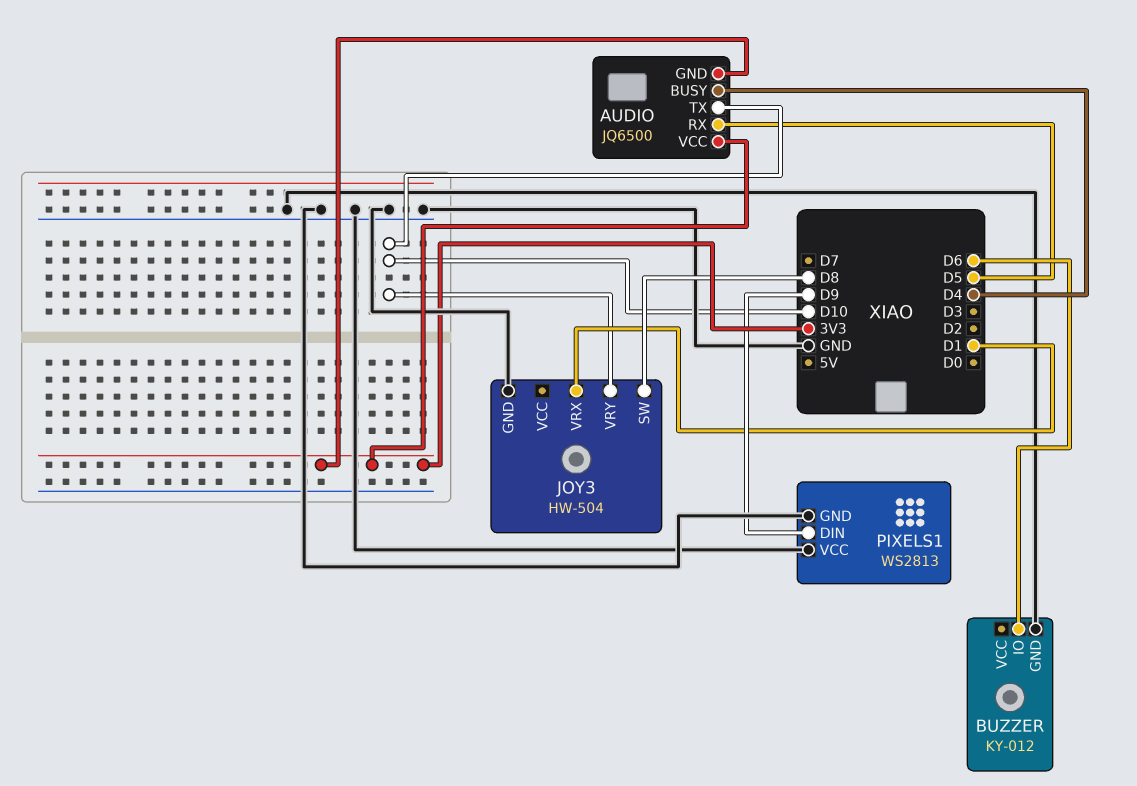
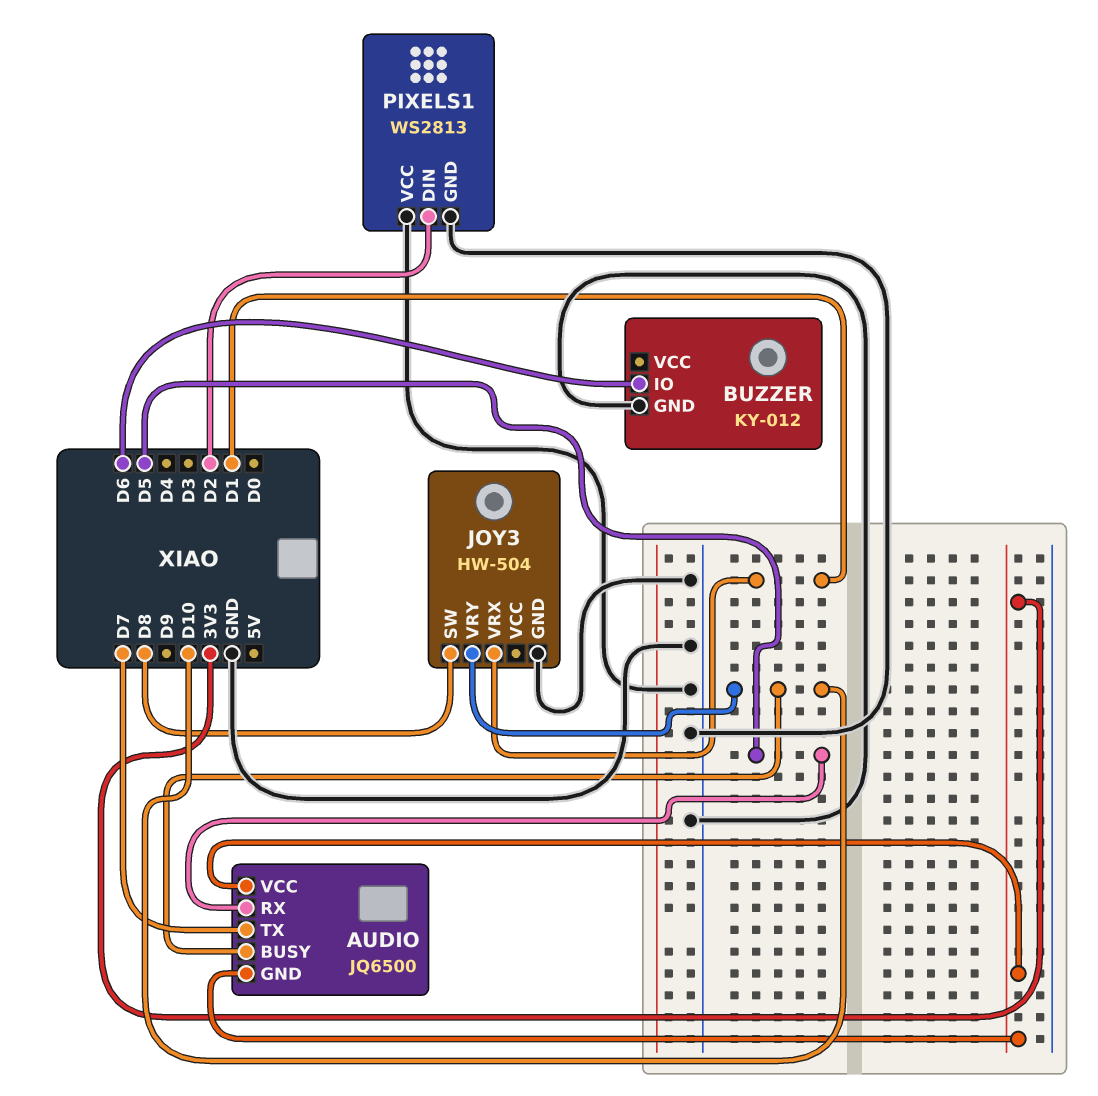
AUDIO pin BUSY: D4 -> D10
AUDIO pin TX: D10 -> D7
PIXELS1 pin DIN: D9 -> D2

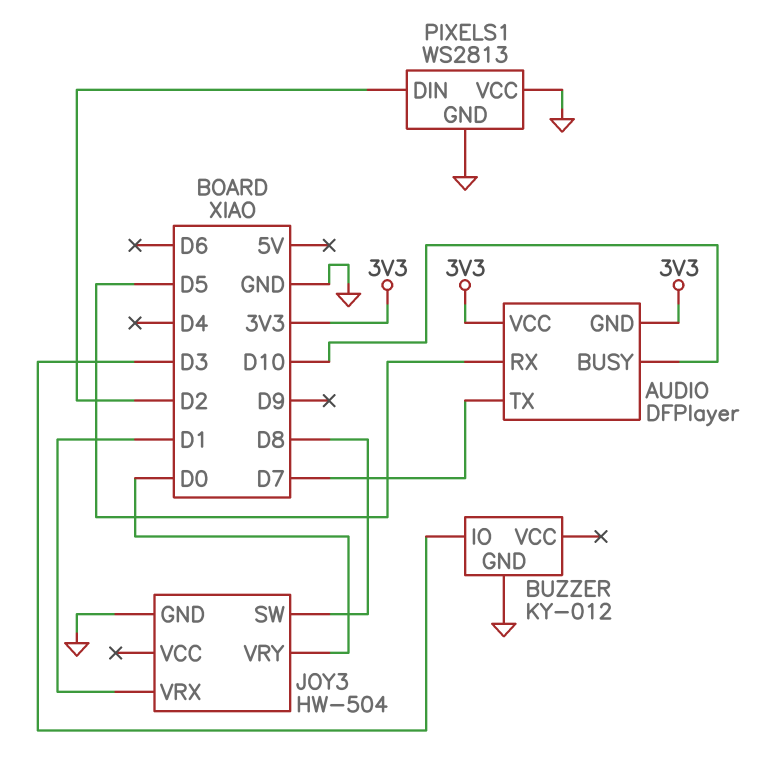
AUDIO: JQ6500 -> DFPlayer
BUZZER pin IO: D6 -> D3
JOY3 pin VRY: D10 -> D0

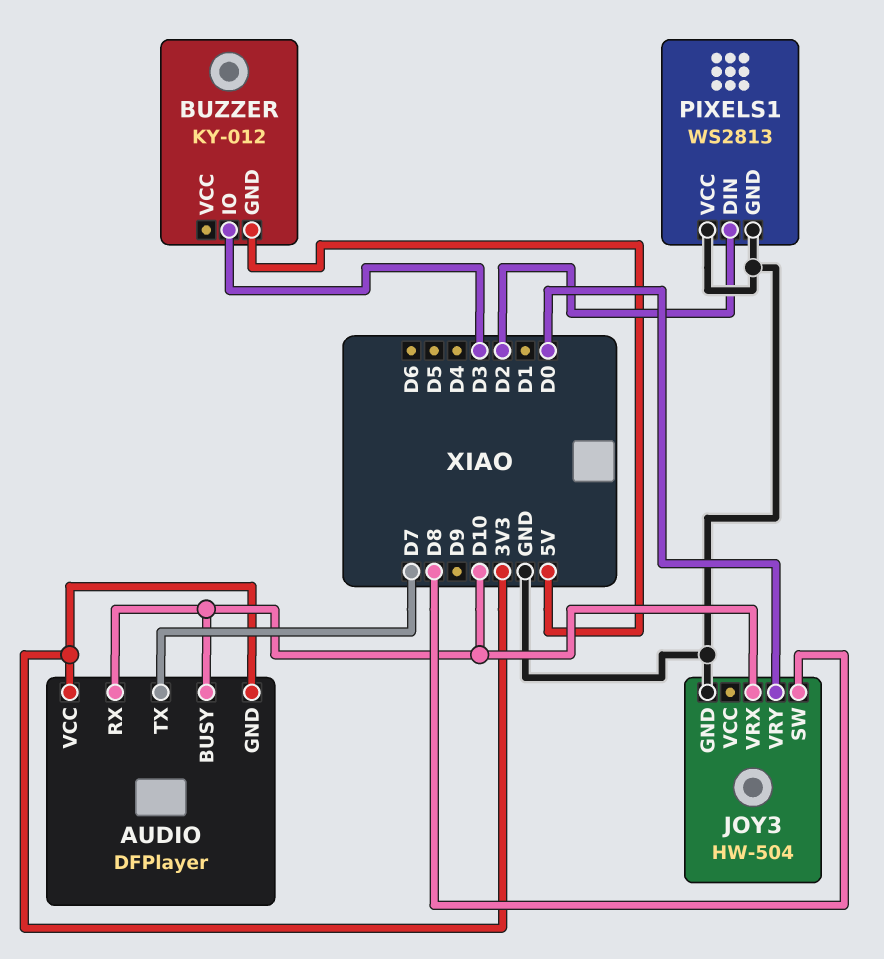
AUDIO pin RX: D5 -> D10
BUZZER pin GND: GND -> 5V
JOY3 pin VRX: D1 -> D10

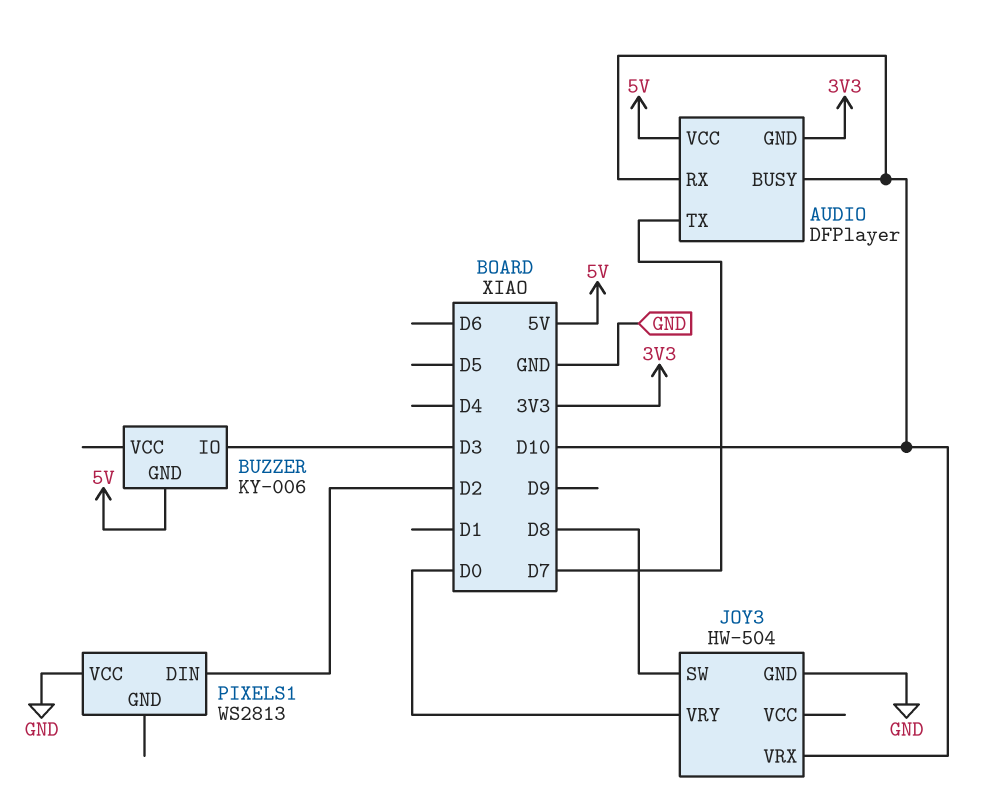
AUDIO pin VCC: 3V3 -> 5V
BUZZER: KY-012 -> KY-006
PIXELS1 pin GND: GND -> none

